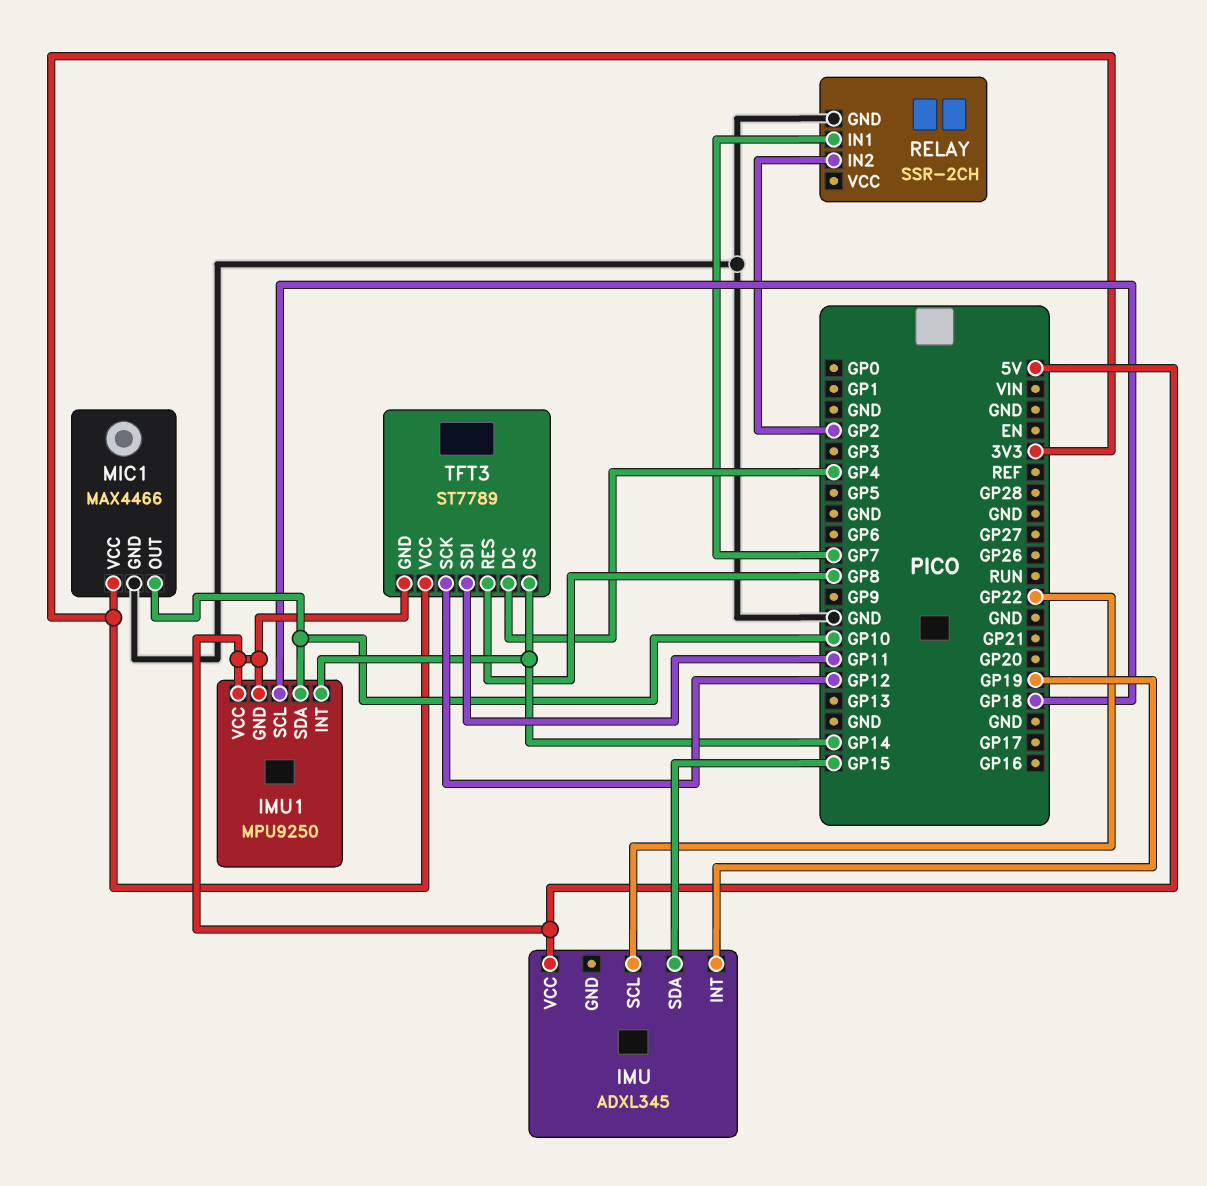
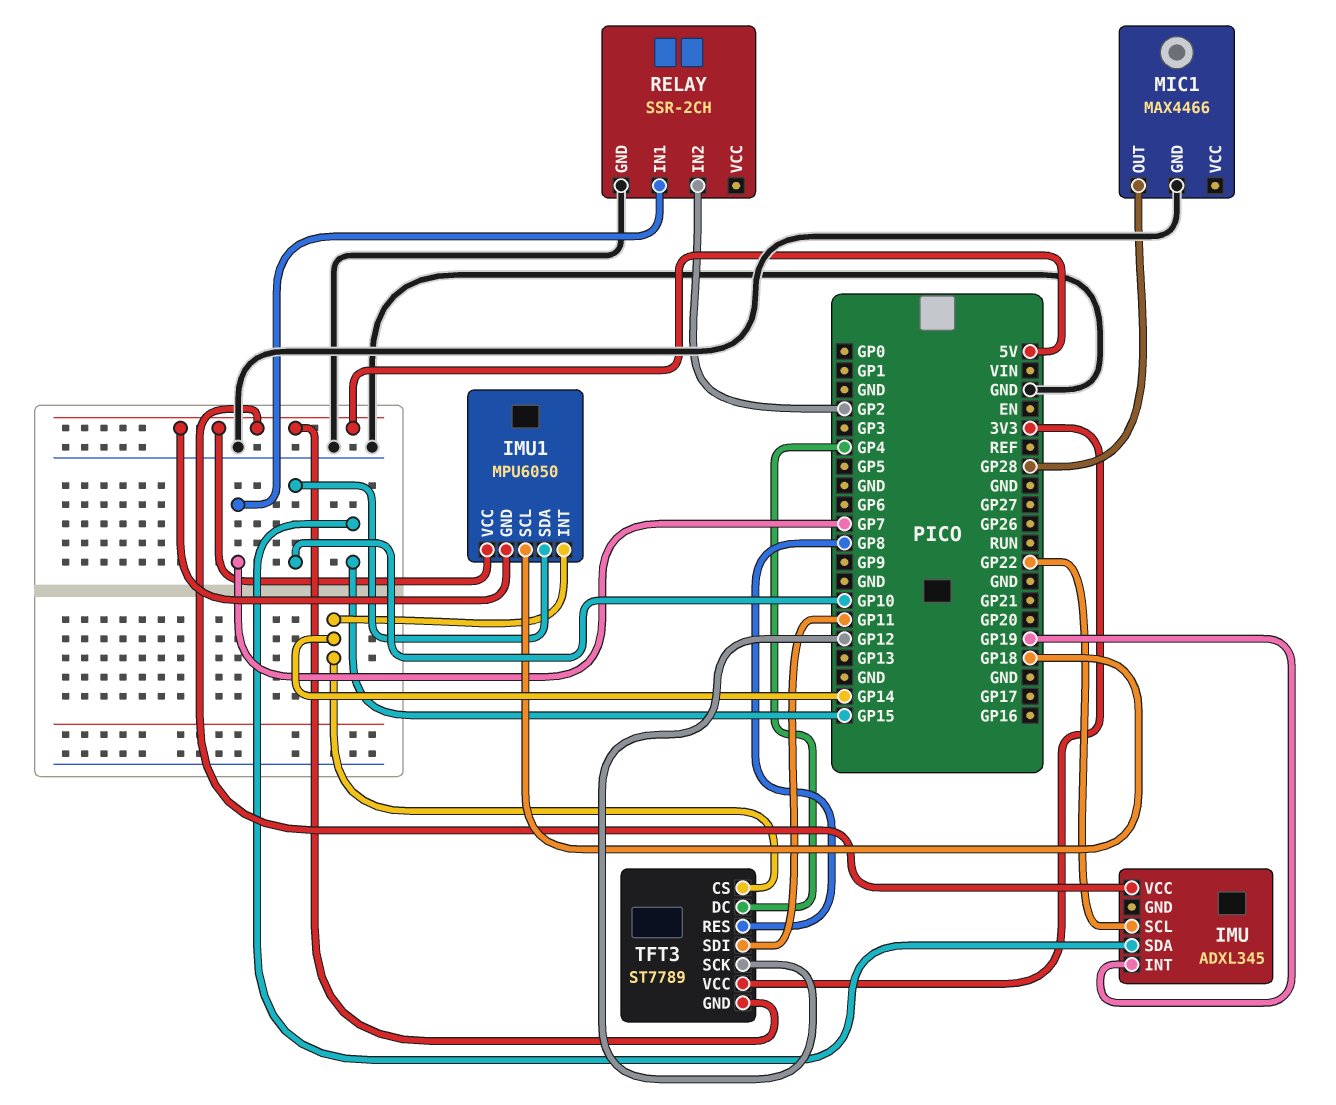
IMU1: MPU9250 -> MPU6050
MIC1 pin OUT: GP10 -> GP28
MIC1 pin VCC: 3V3 -> none

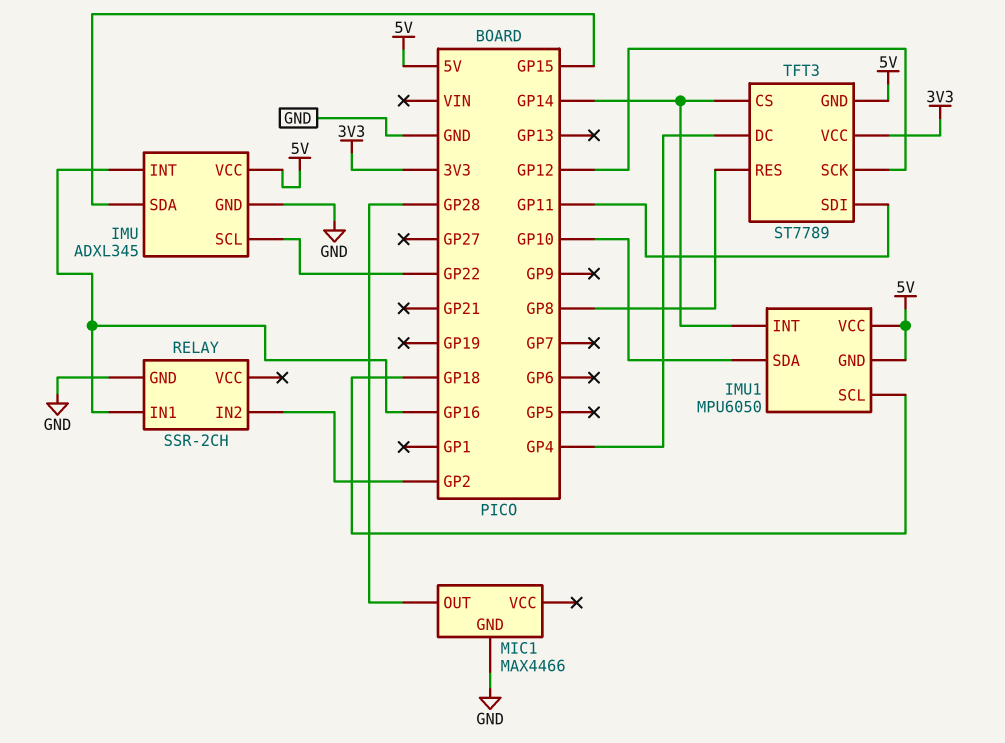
IMU pin GND: none -> GND
IMU pin INT: GP19 -> GP16
RELAY pin IN1: GP7 -> GP16

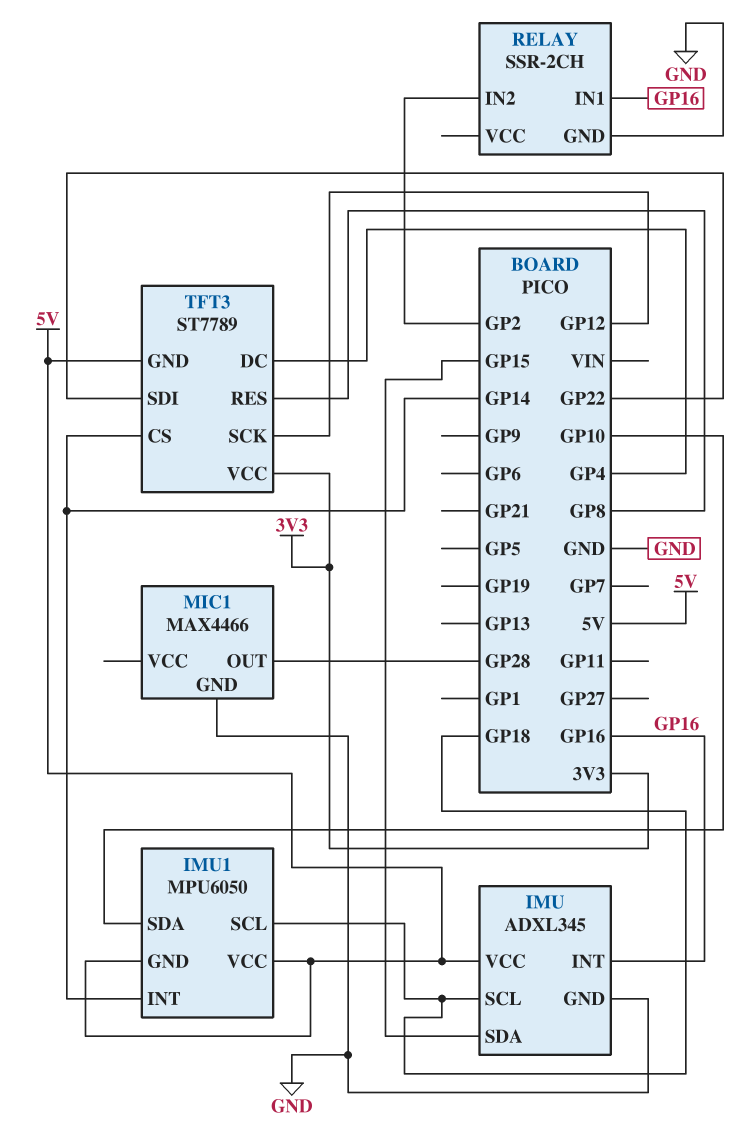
IMU pin SCL: GP22 -> GP18
TFT3 pin SDI: GP11 -> GP22

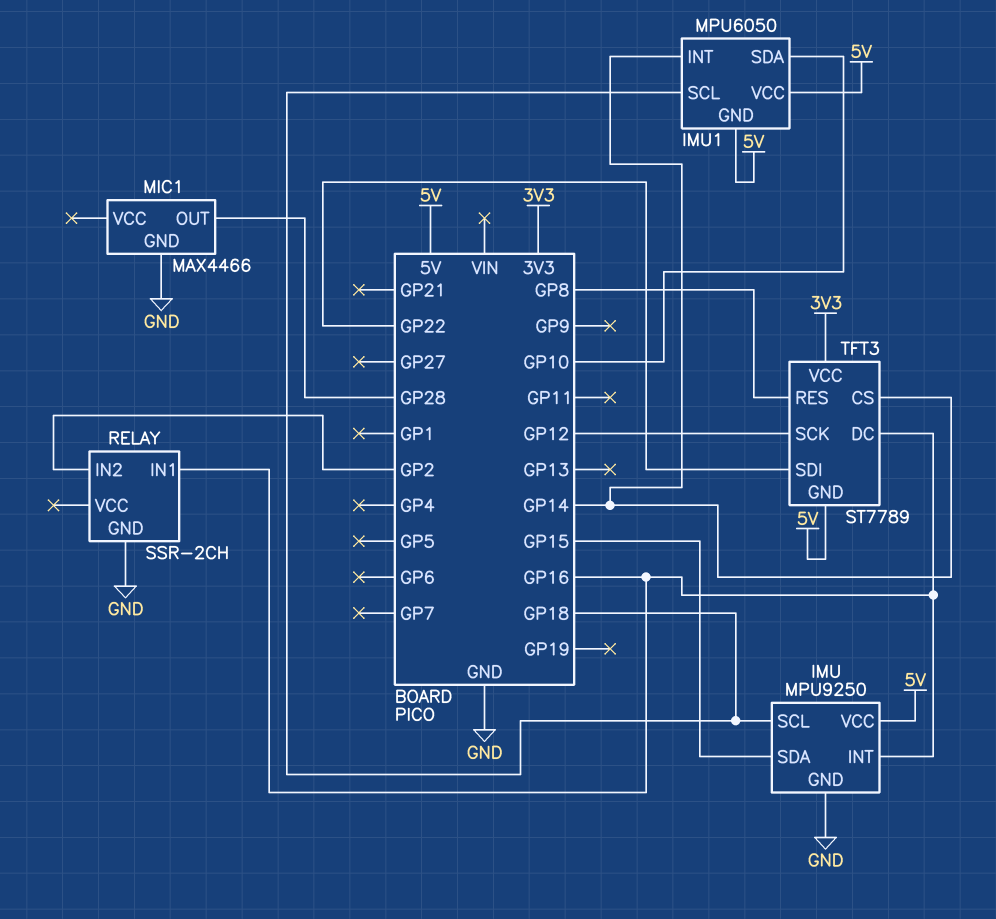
IMU: ADXL345 -> MPU9250
TFT3 pin DC: GP4 -> GP16

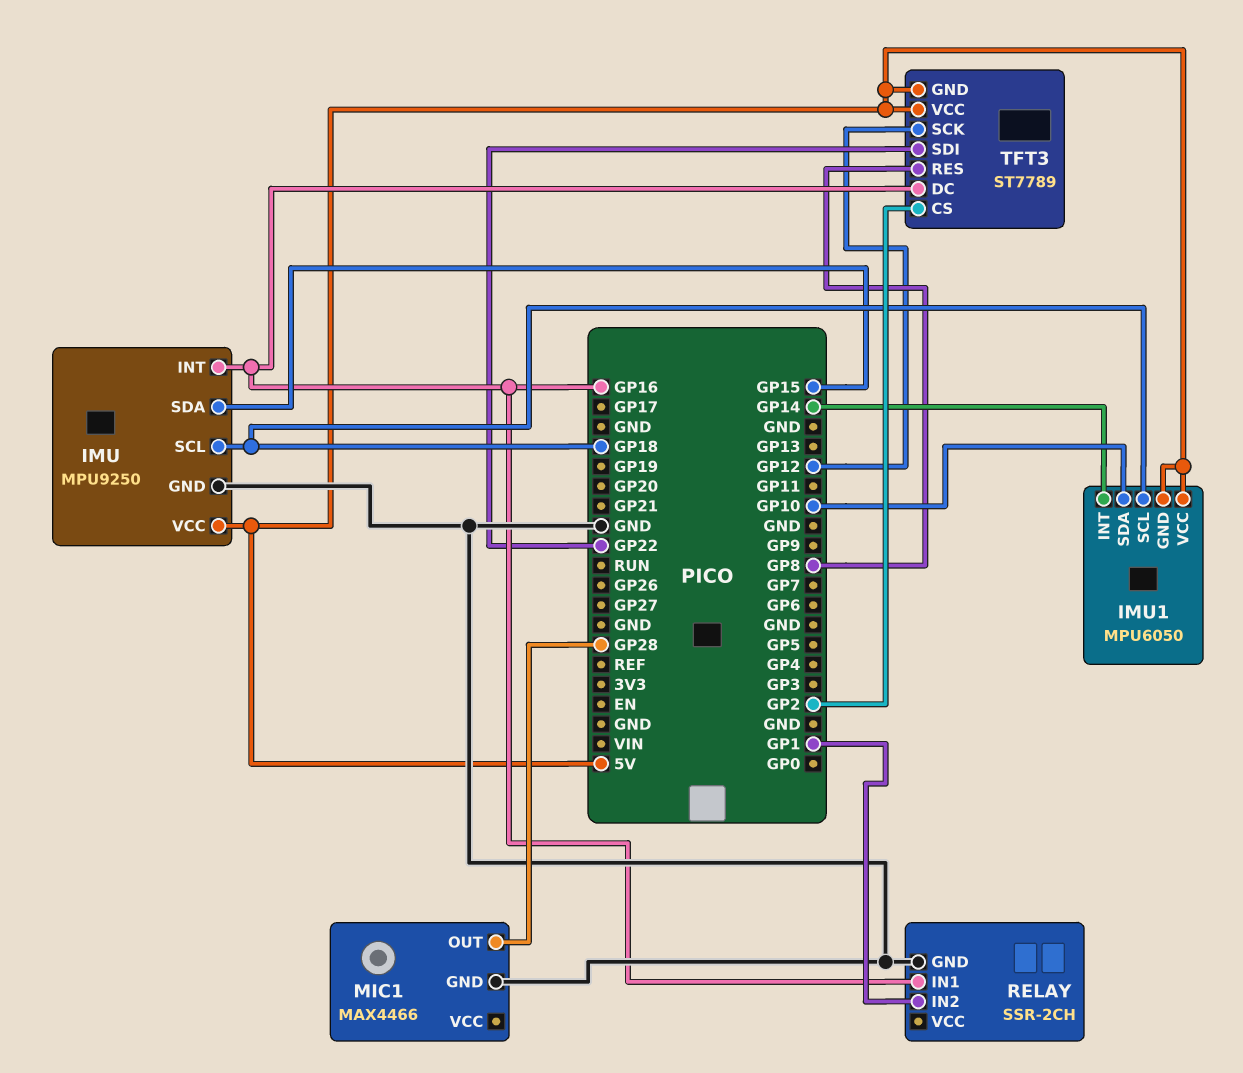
RELAY pin IN2: GP2 -> GP1
TFT3 pin CS: GP14 -> GP2
TFT3 pin VCC: 3V3 -> 5V

